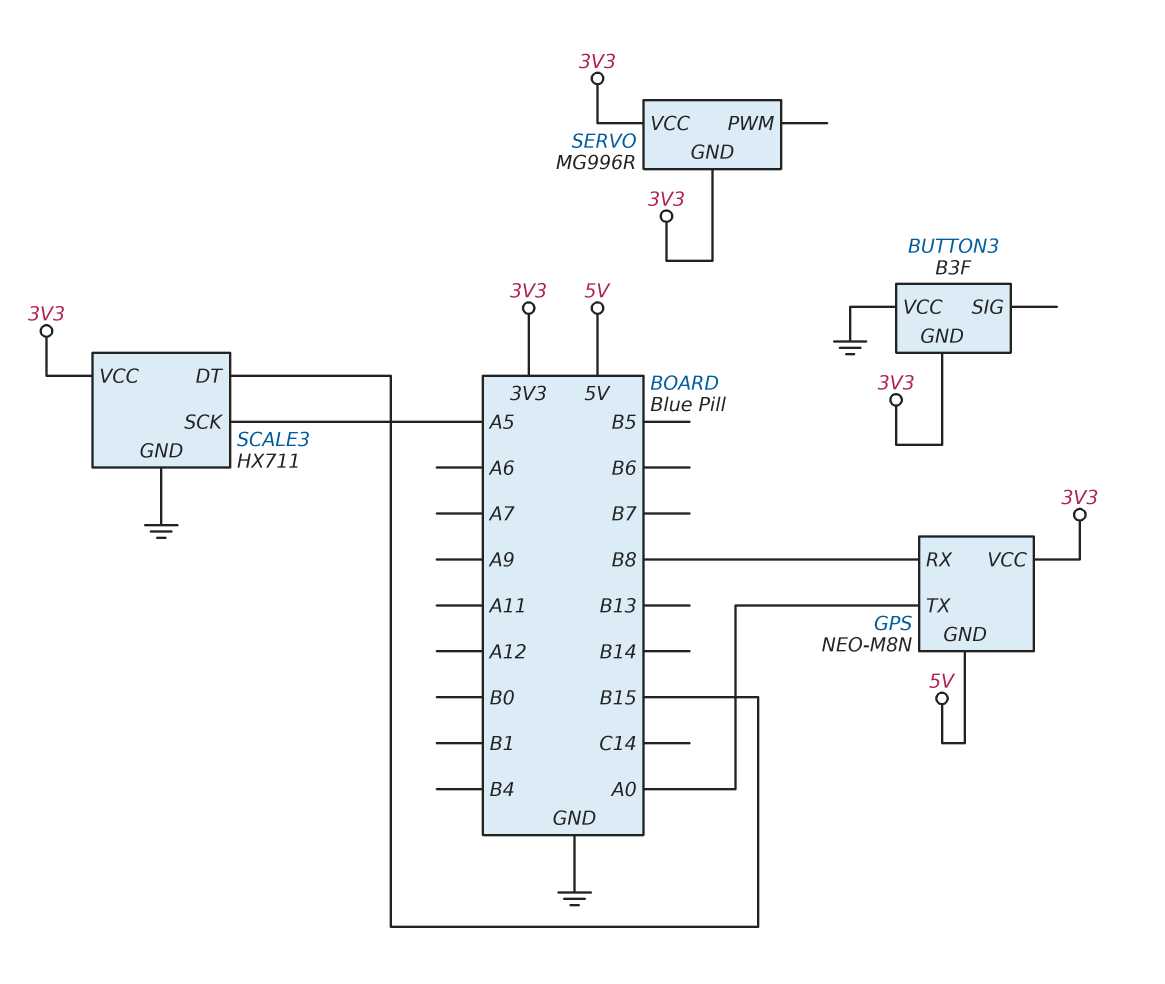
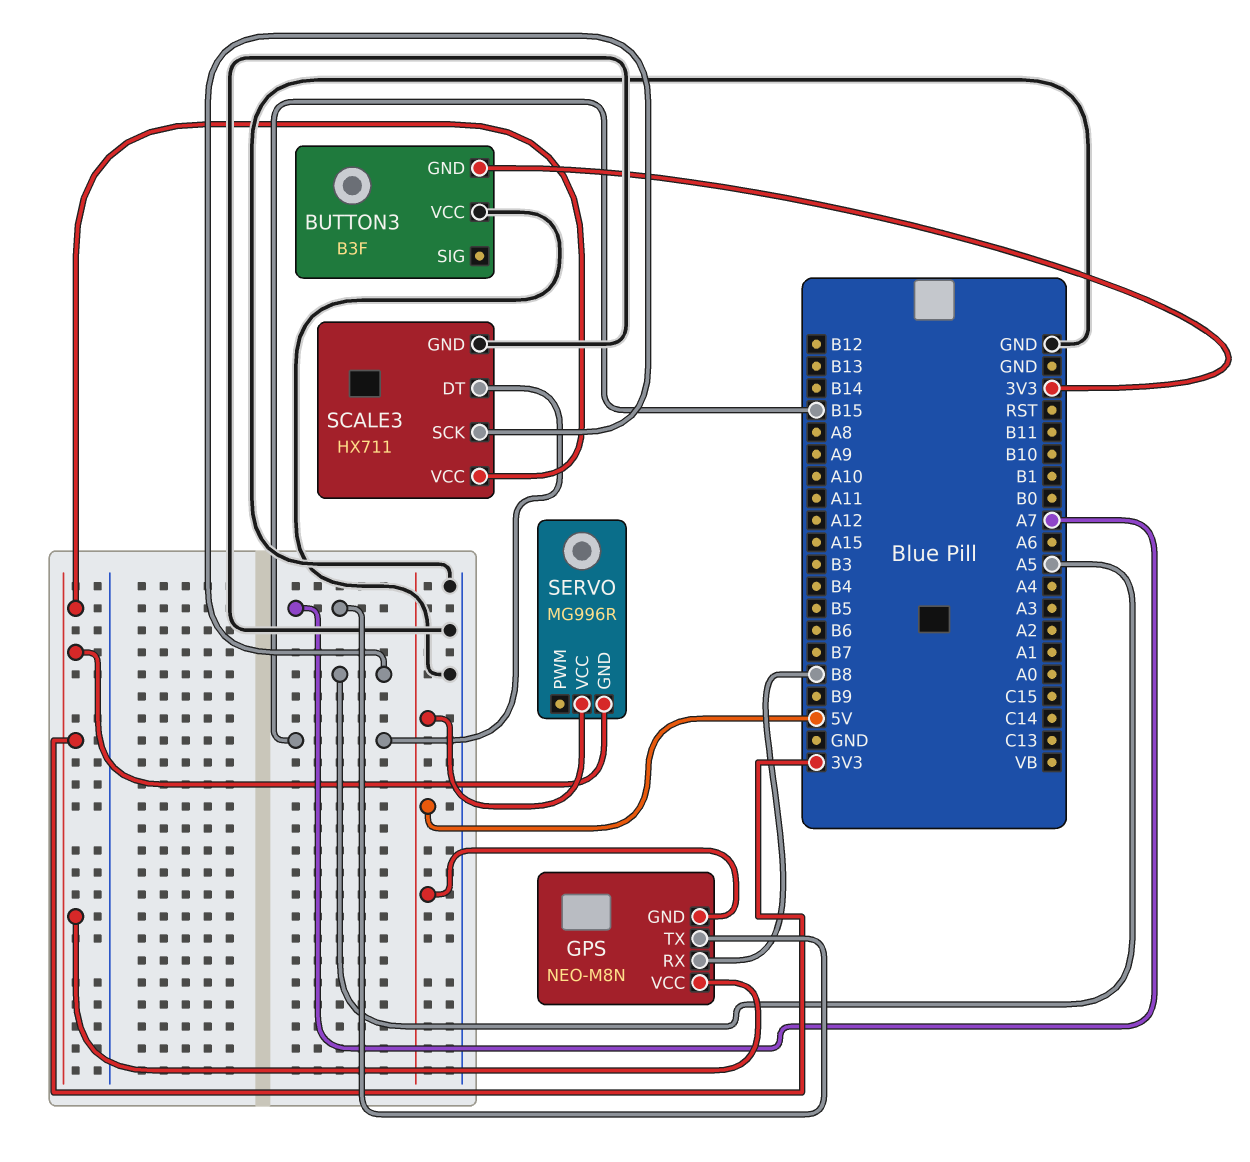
GPS pin TX: A0 -> A7
SERVO pin VCC: 3V3 -> 5V

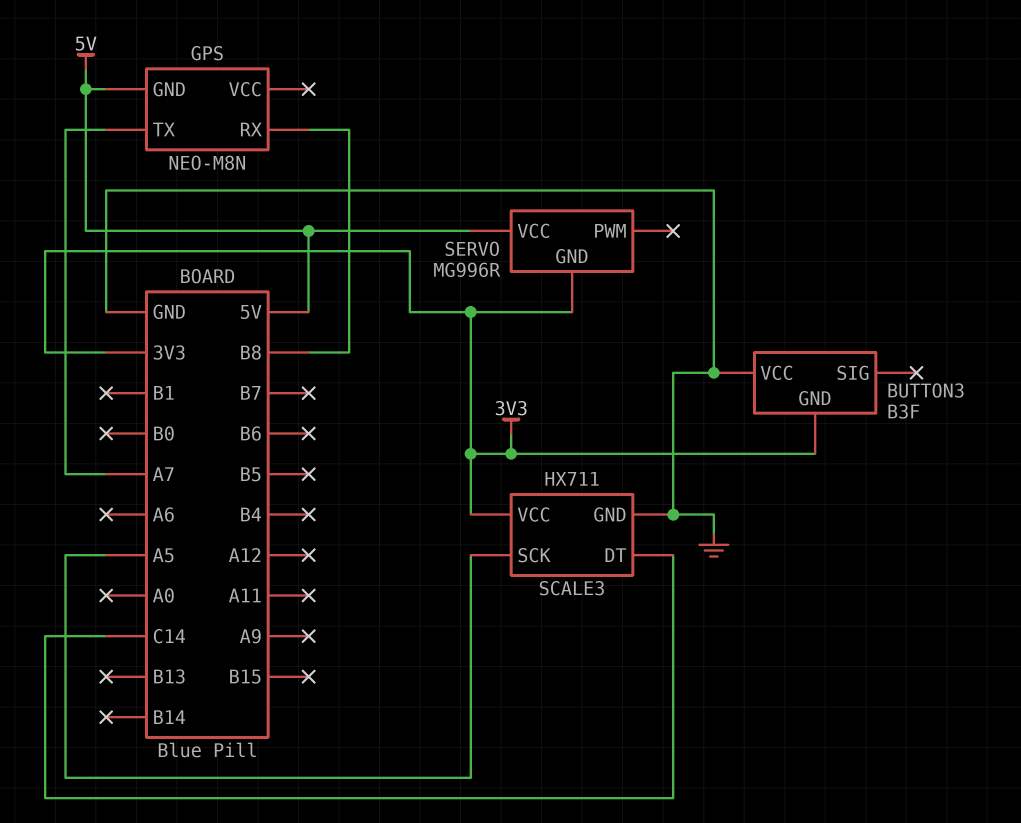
GPS pin VCC: 3V3 -> none
SCALE3 pin DT: B15 -> C14

